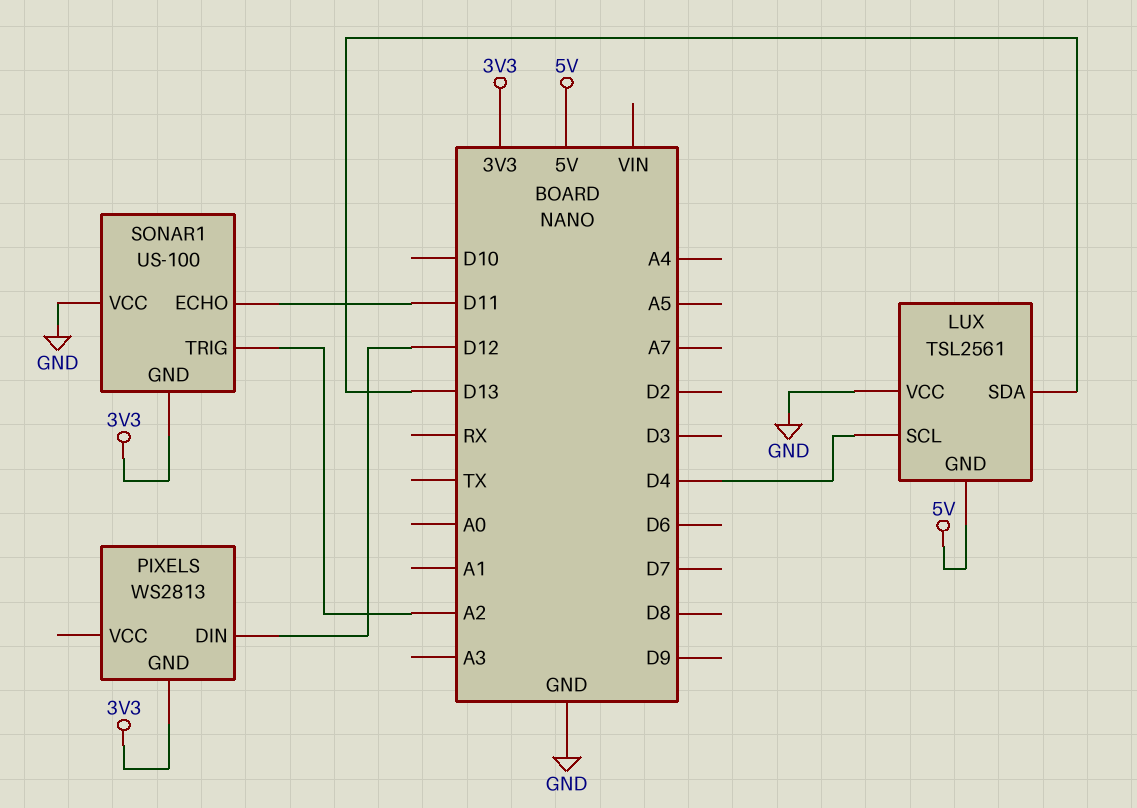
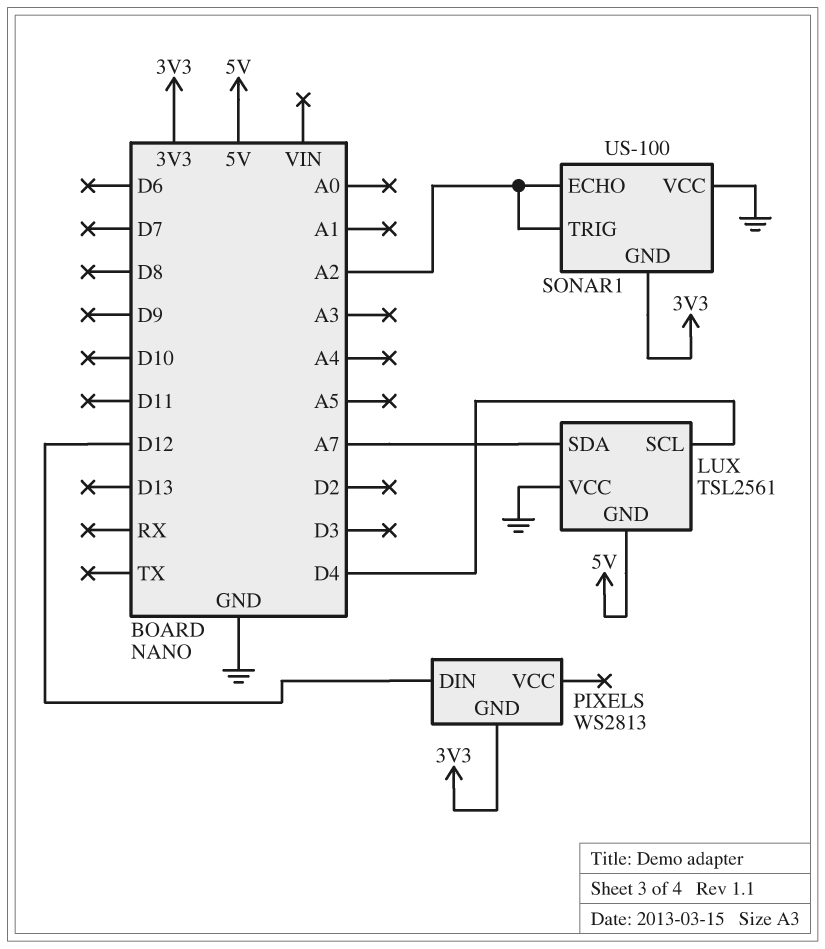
LUX pin SDA: D13 -> A7
SONAR1 pin ECHO: D11 -> A2

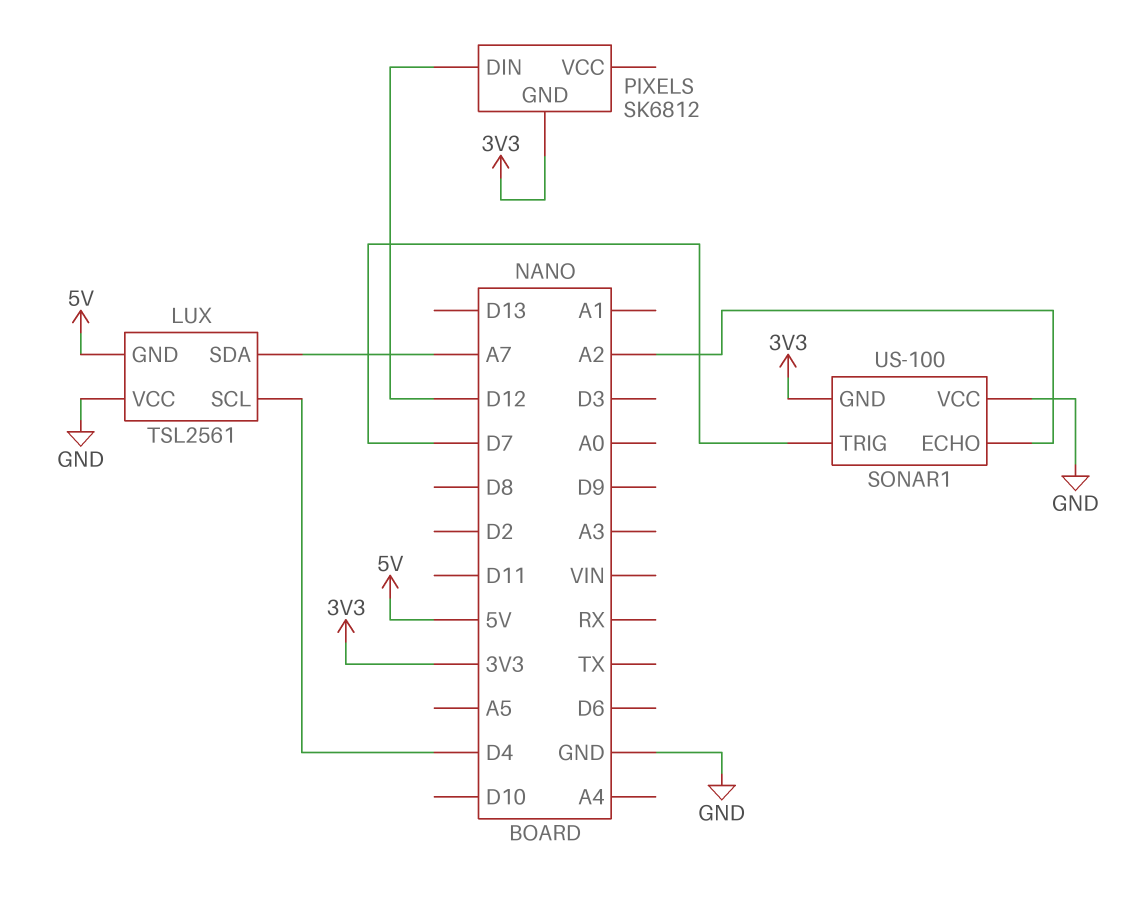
PIXELS: WS2813 -> SK6812
SONAR1 pin TRIG: A2 -> D7

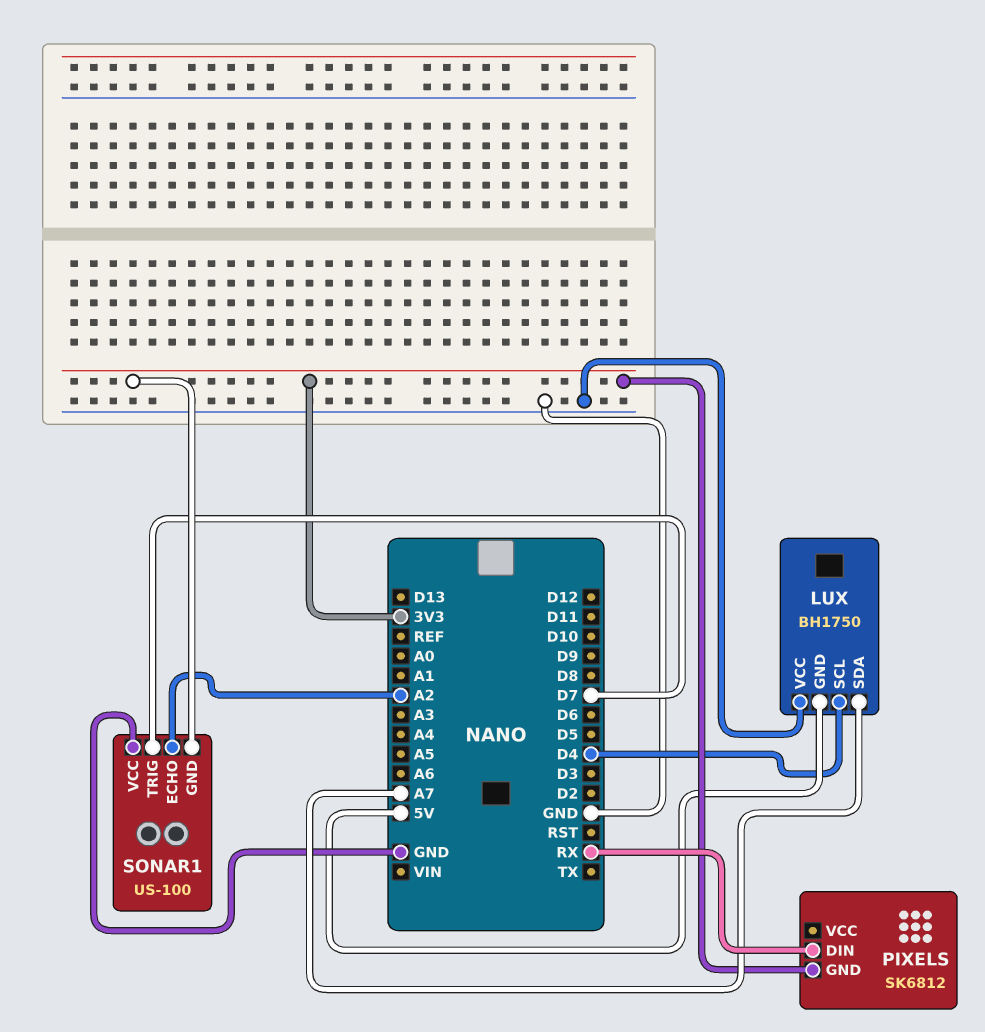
LUX: TSL2561 -> BH1750
PIXELS pin DIN: D12 -> RX

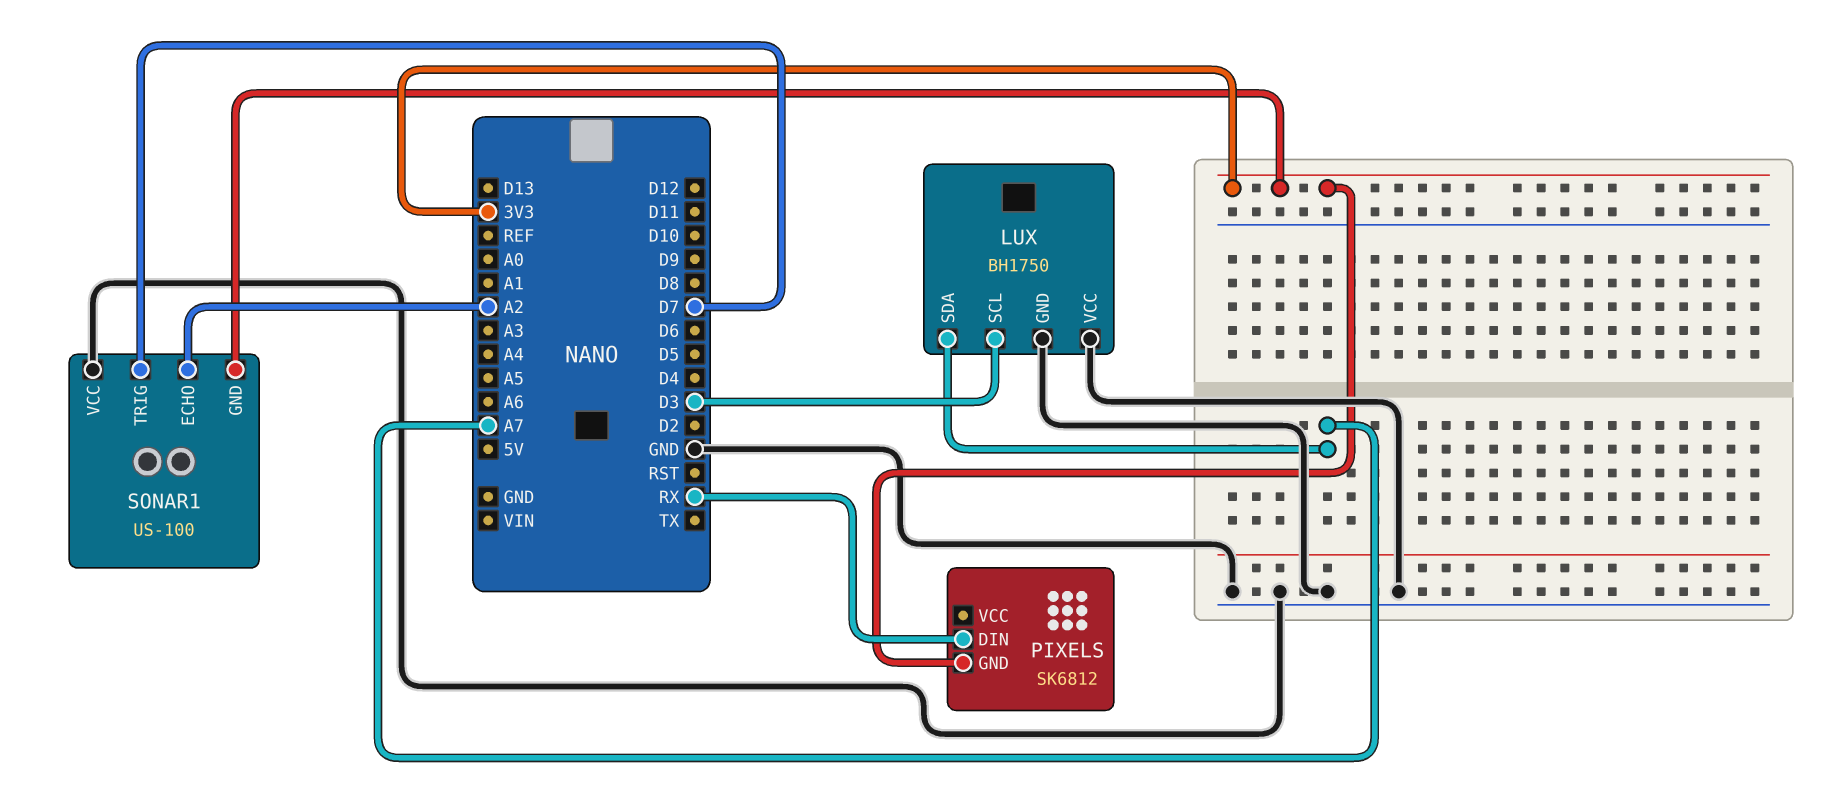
LUX pin GND: 5V -> GND
LUX pin SCL: D4 -> D3

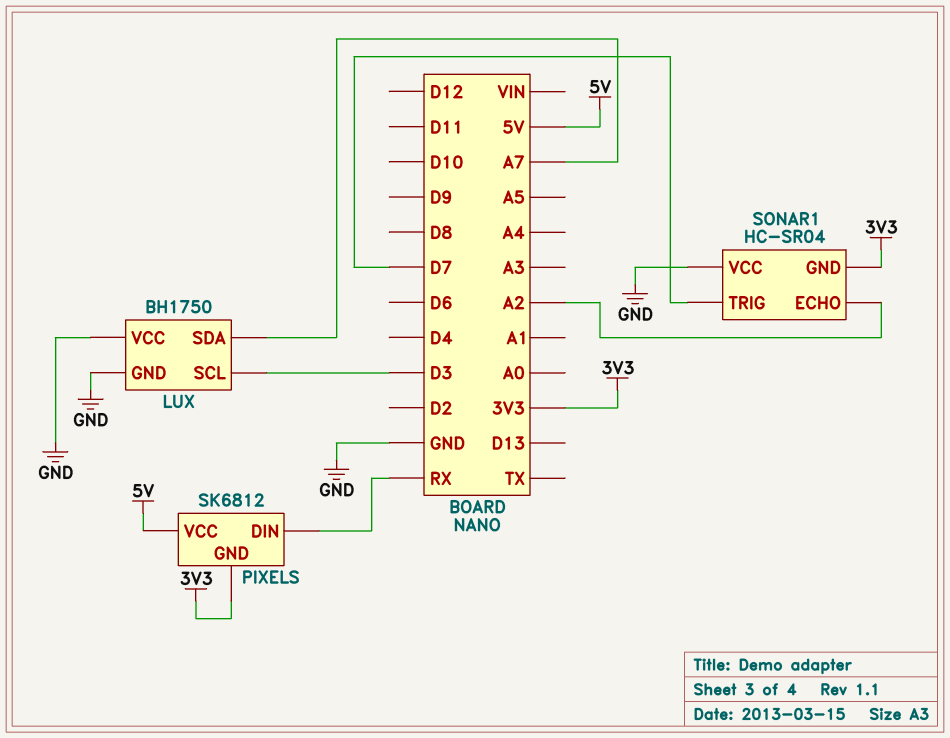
PIXELS pin VCC: none -> 5V
SONAR1: US-100 -> HC-SR04

